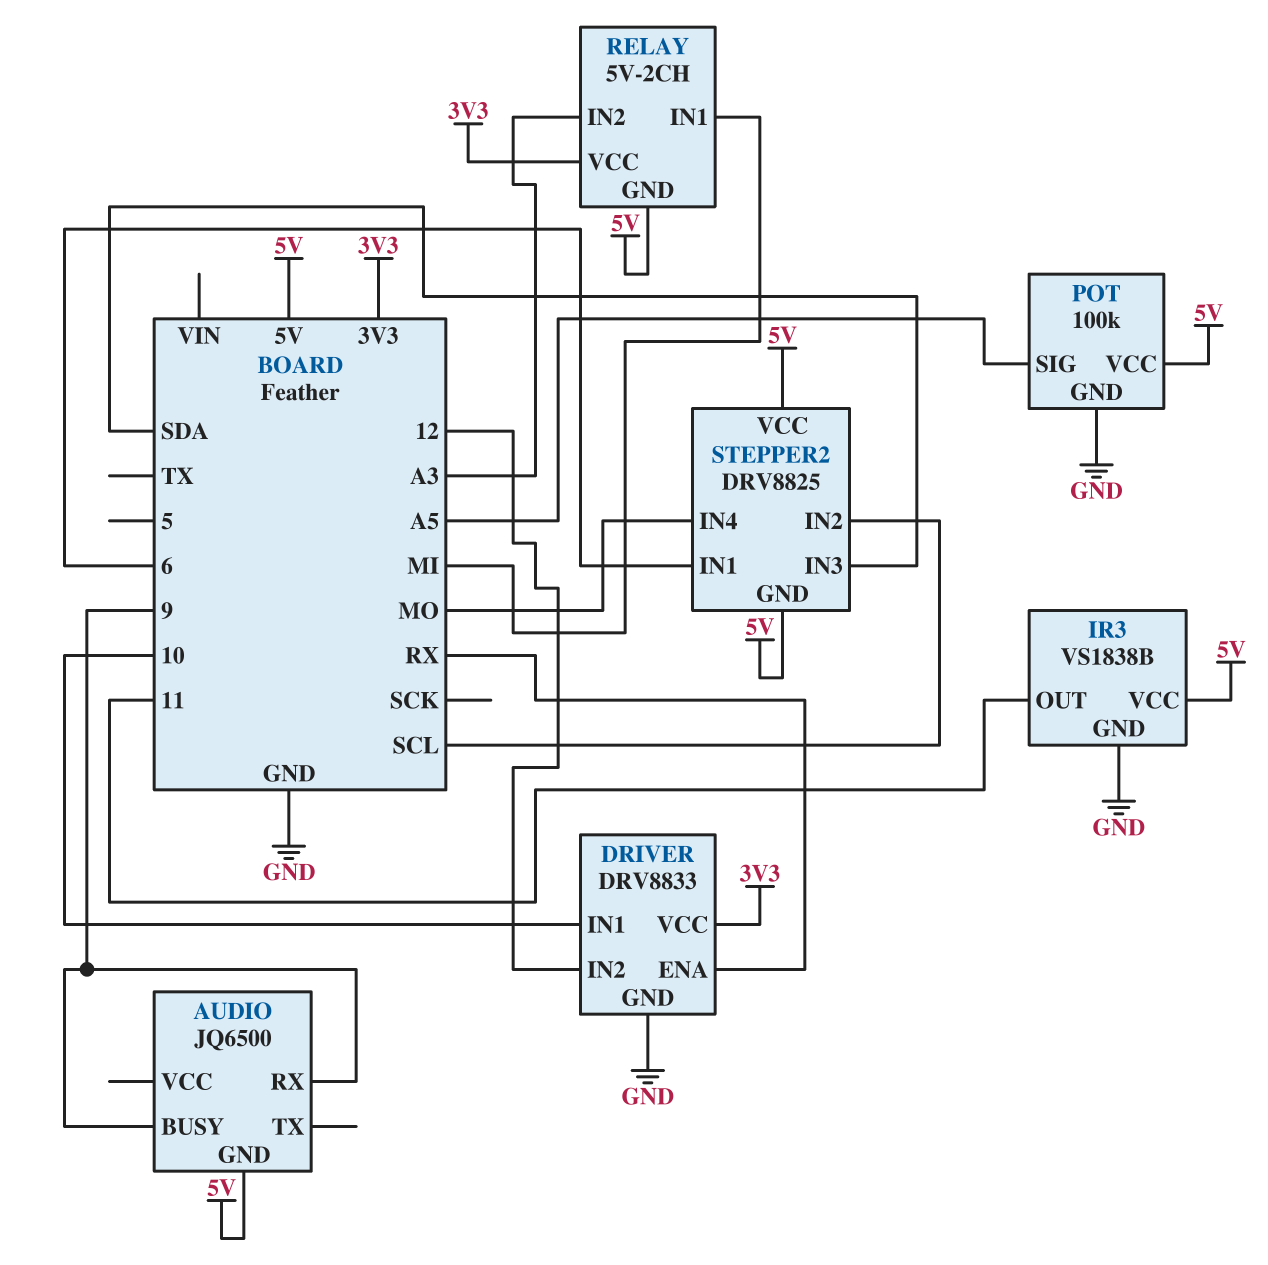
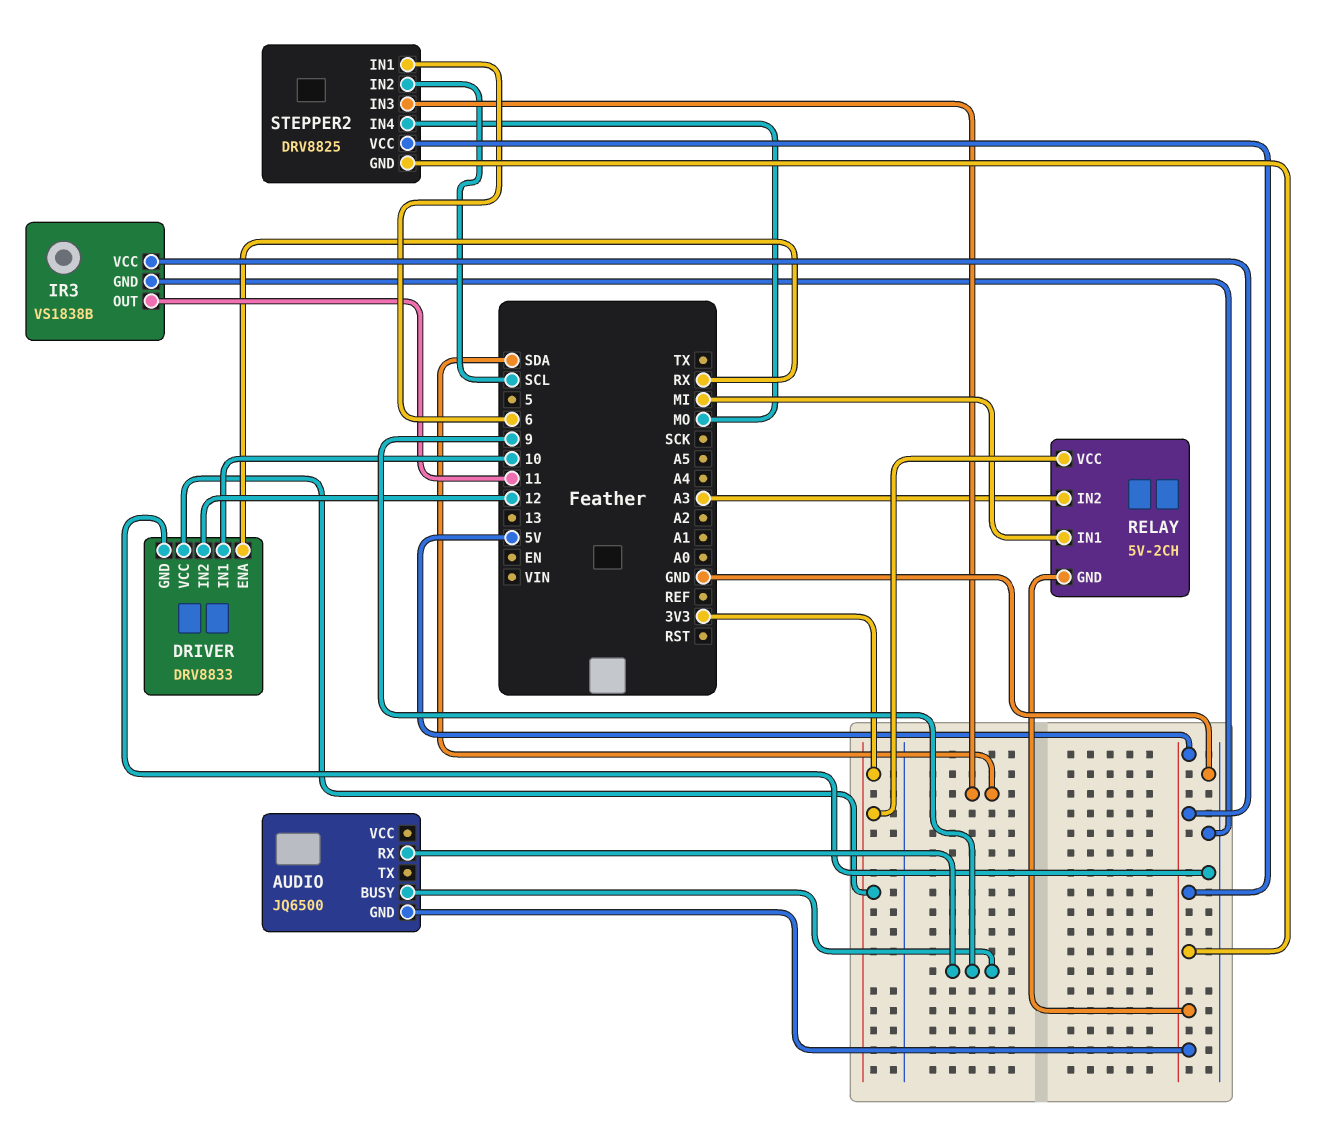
POT: 100k -> none
POT pin GND: GND -> none
POT pin SIG: A5 -> none
POT pin VCC: 5V -> none

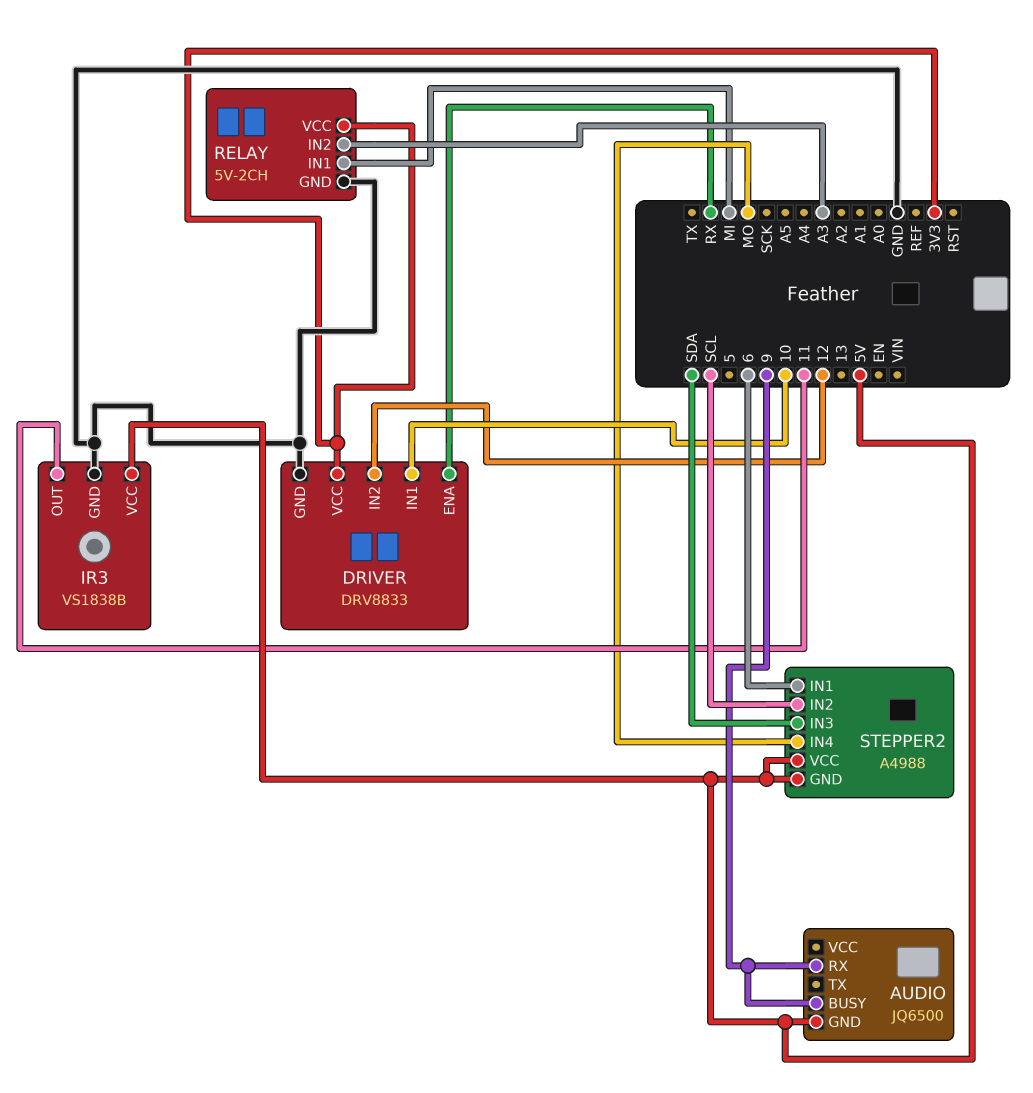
RELAY pin GND: 5V -> GND
STEPPER2: DRV8825 -> A4988

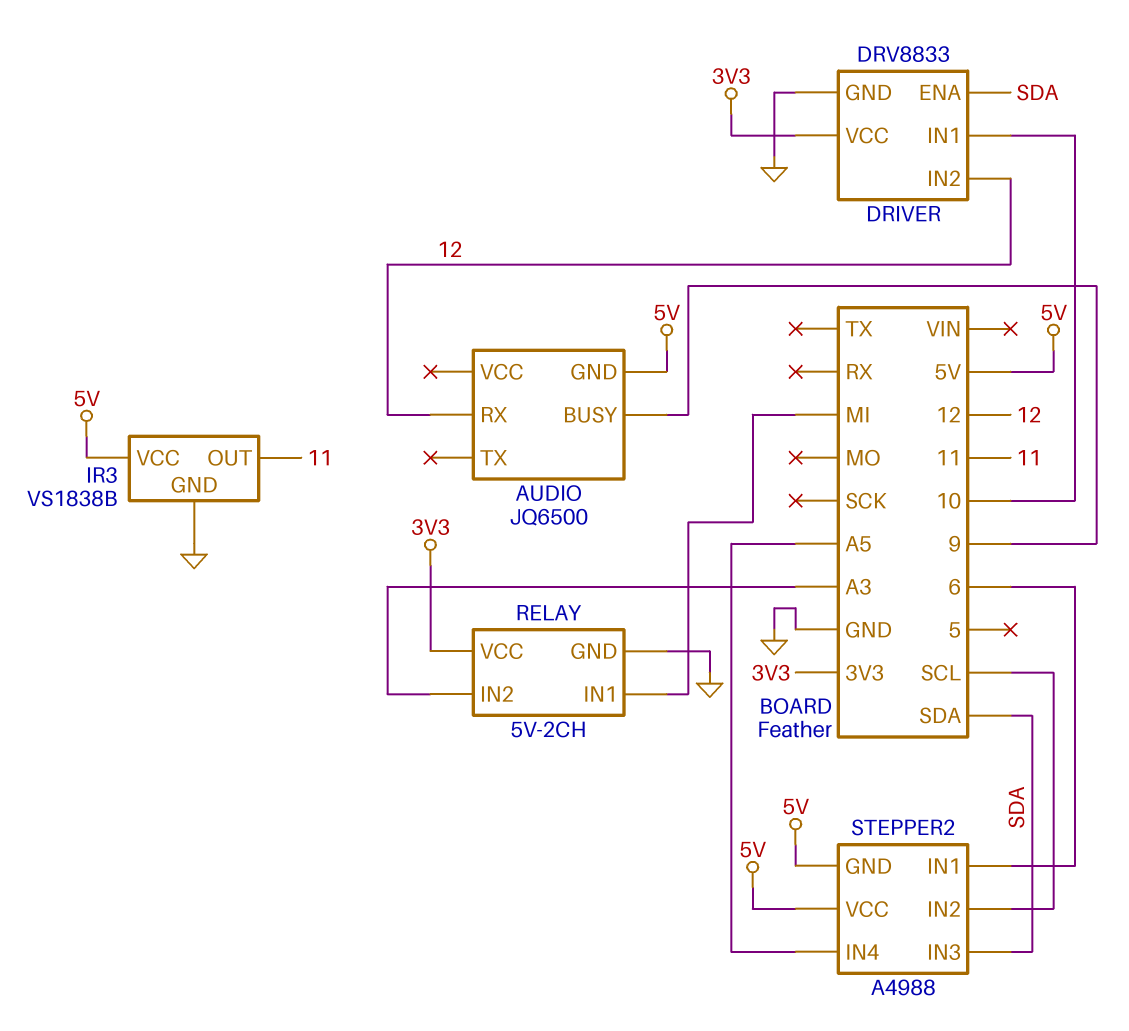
AUDIO pin RX: 9 -> 12
DRIVER pin ENA: RX -> SDA
STEPPER2 pin IN4: MO -> A5

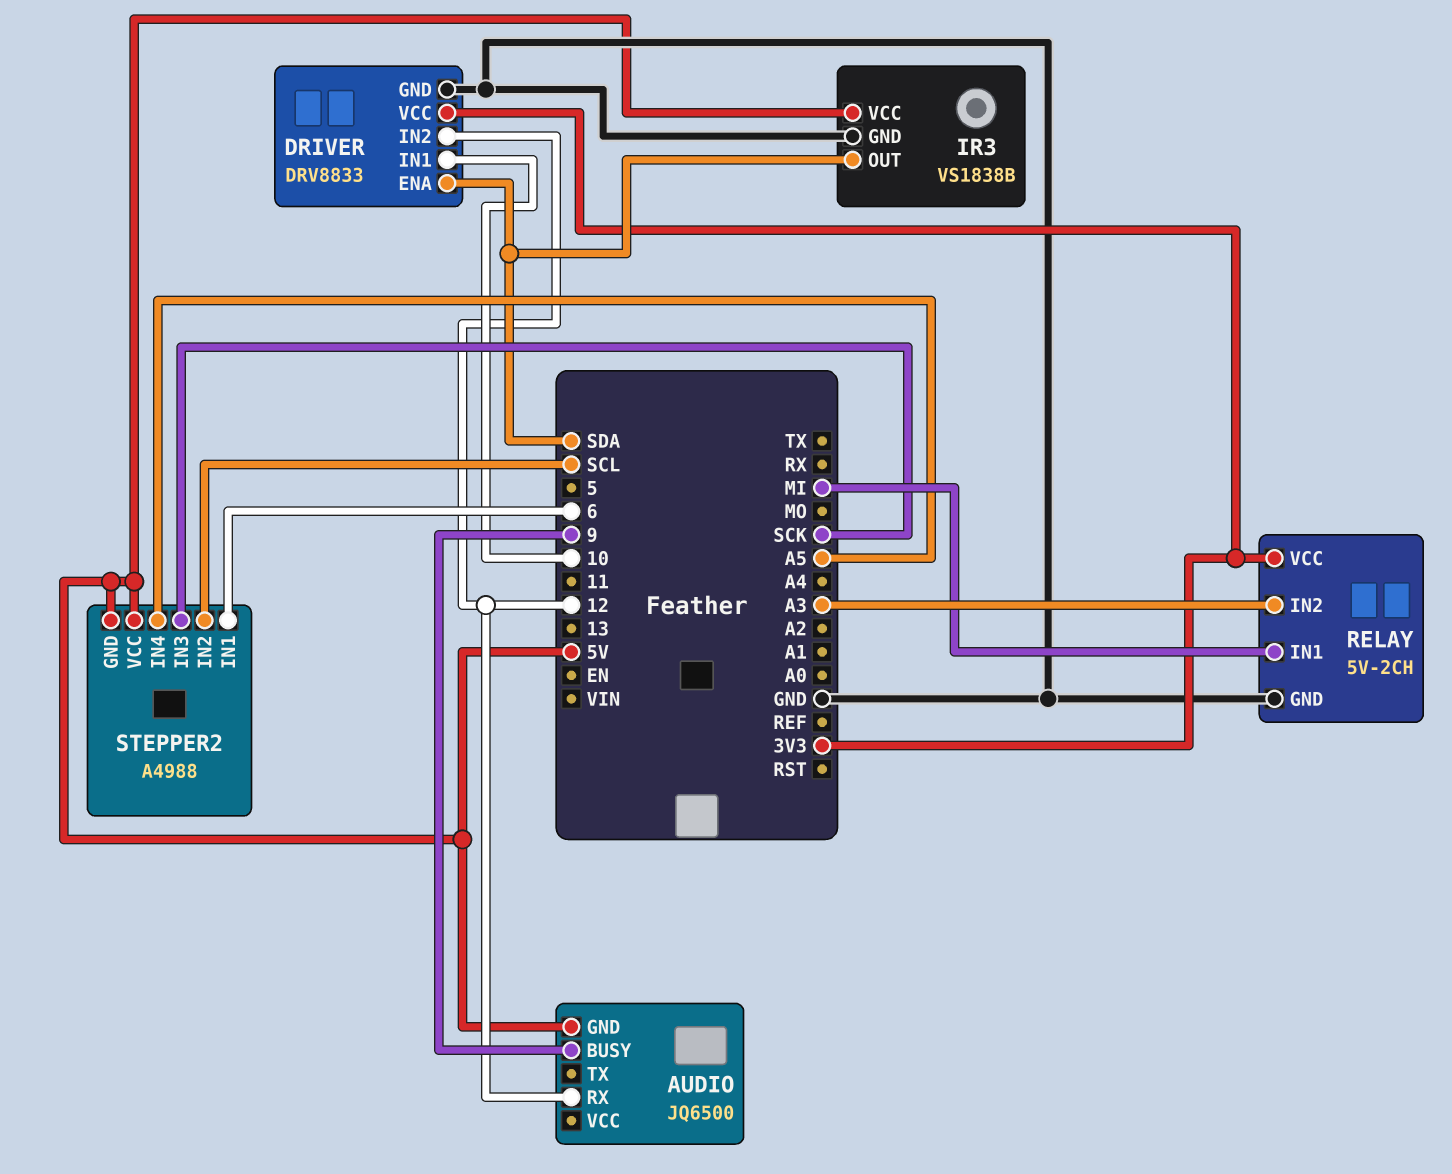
IR3 pin OUT: 11 -> SDA
STEPPER2 pin IN3: SDA -> SCK

